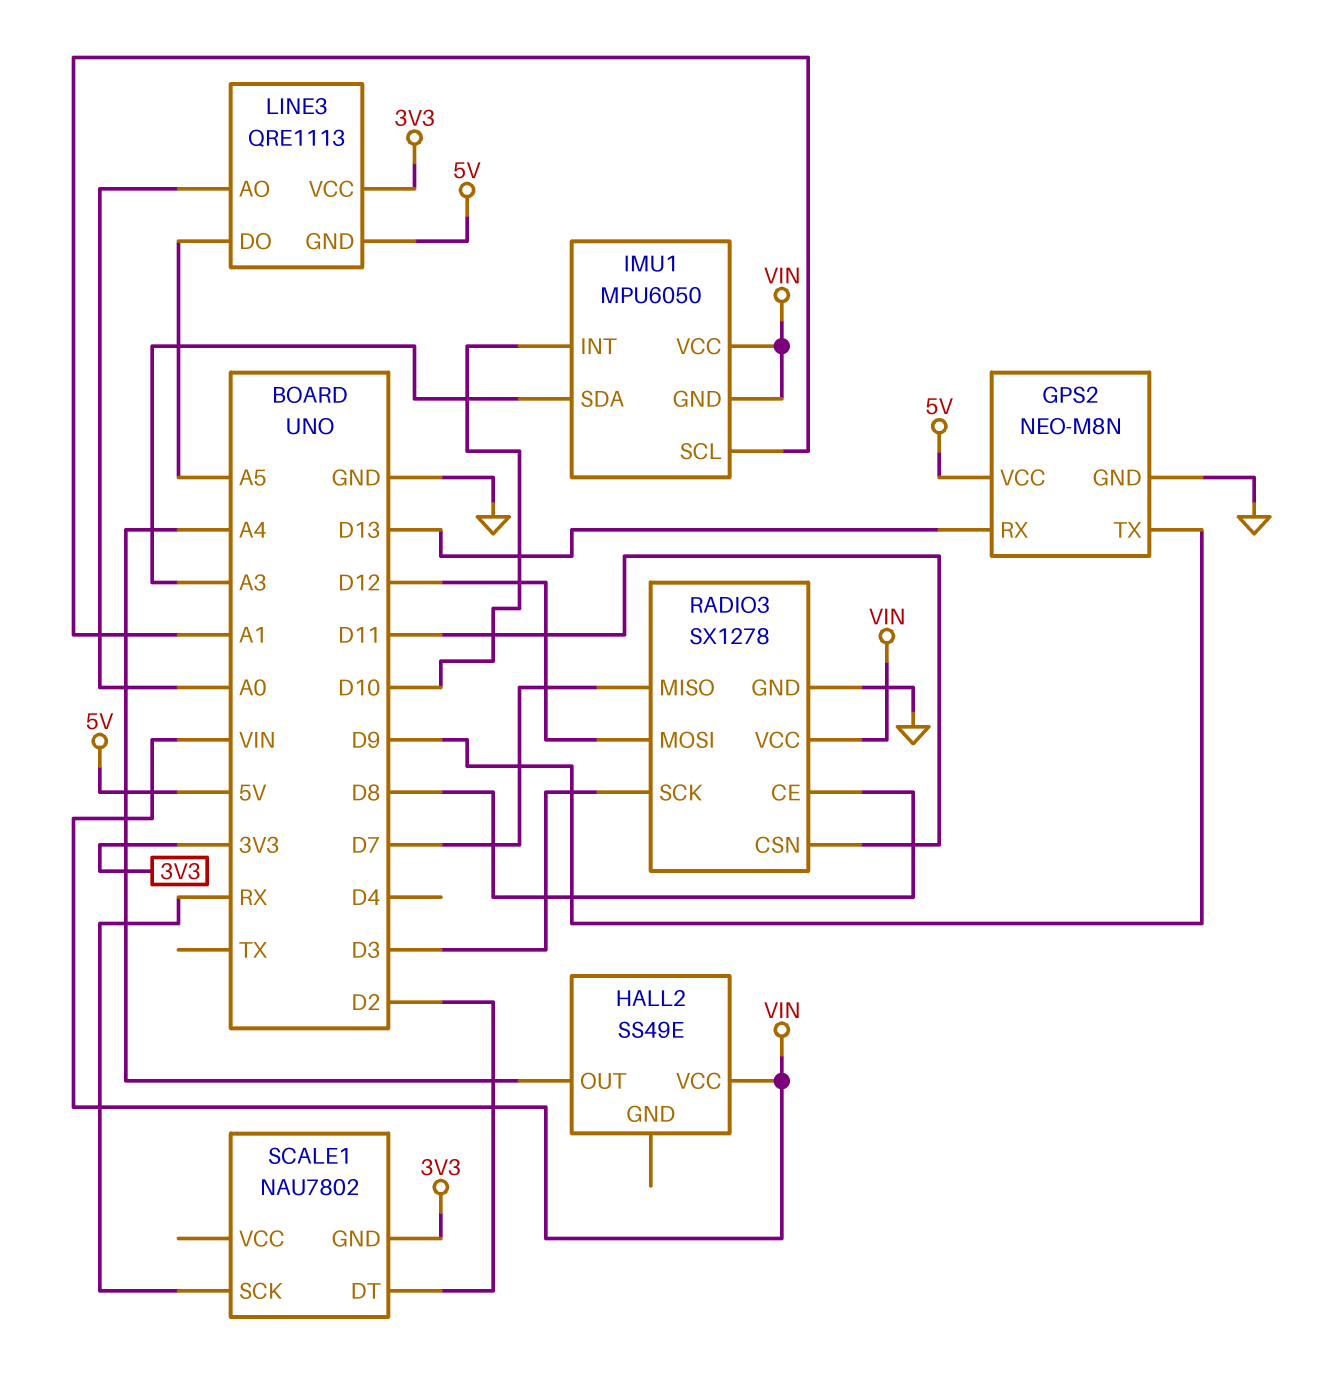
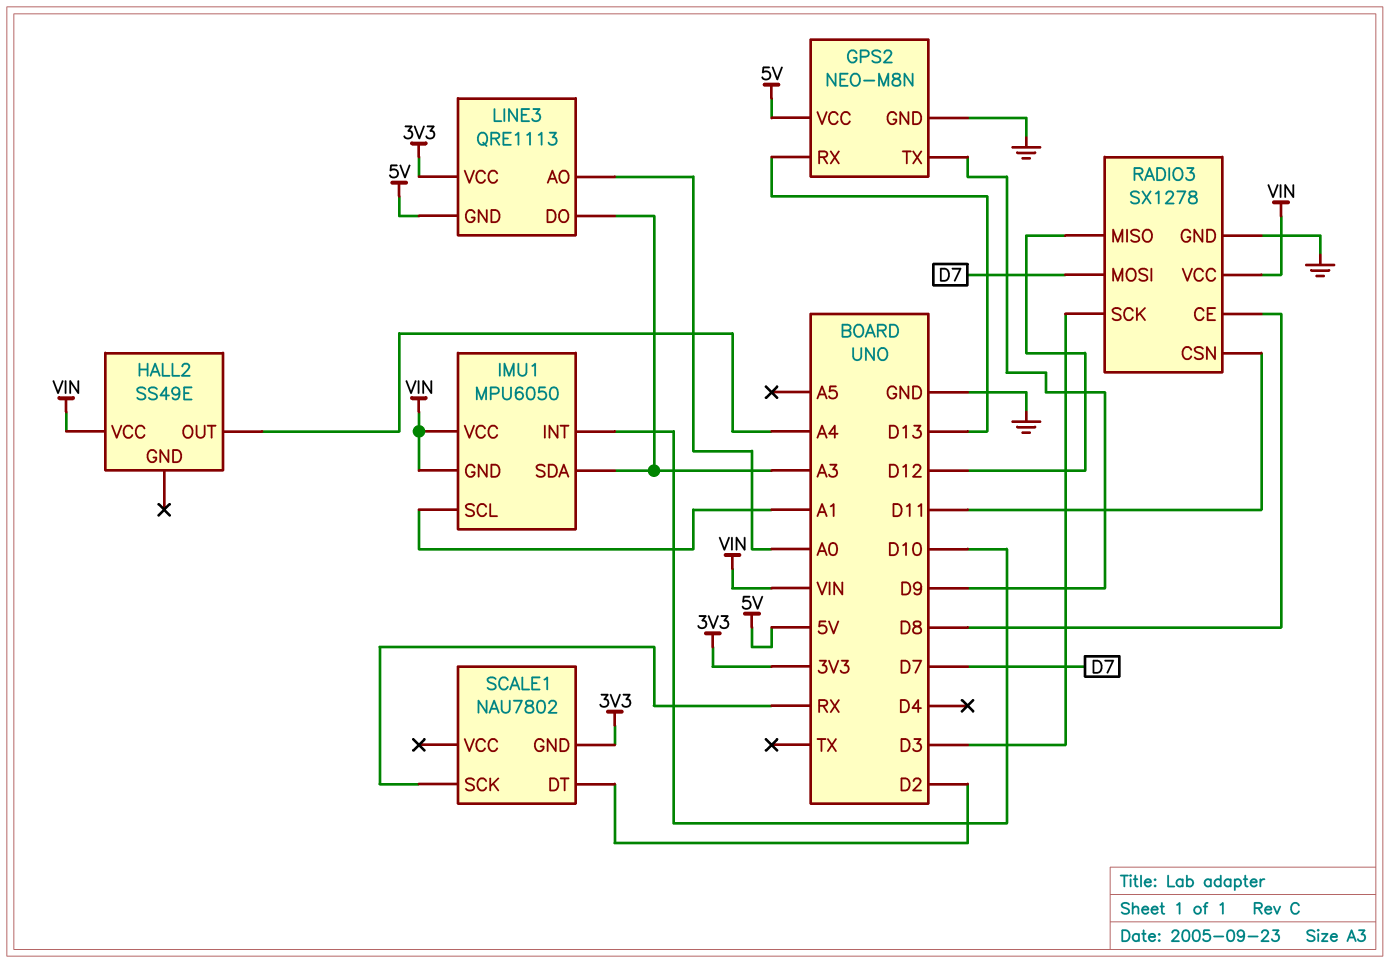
LINE3 pin DO: A5 -> A3
RADIO3 pin MISO: D7 -> D12
RADIO3 pin MOSI: D12 -> D7

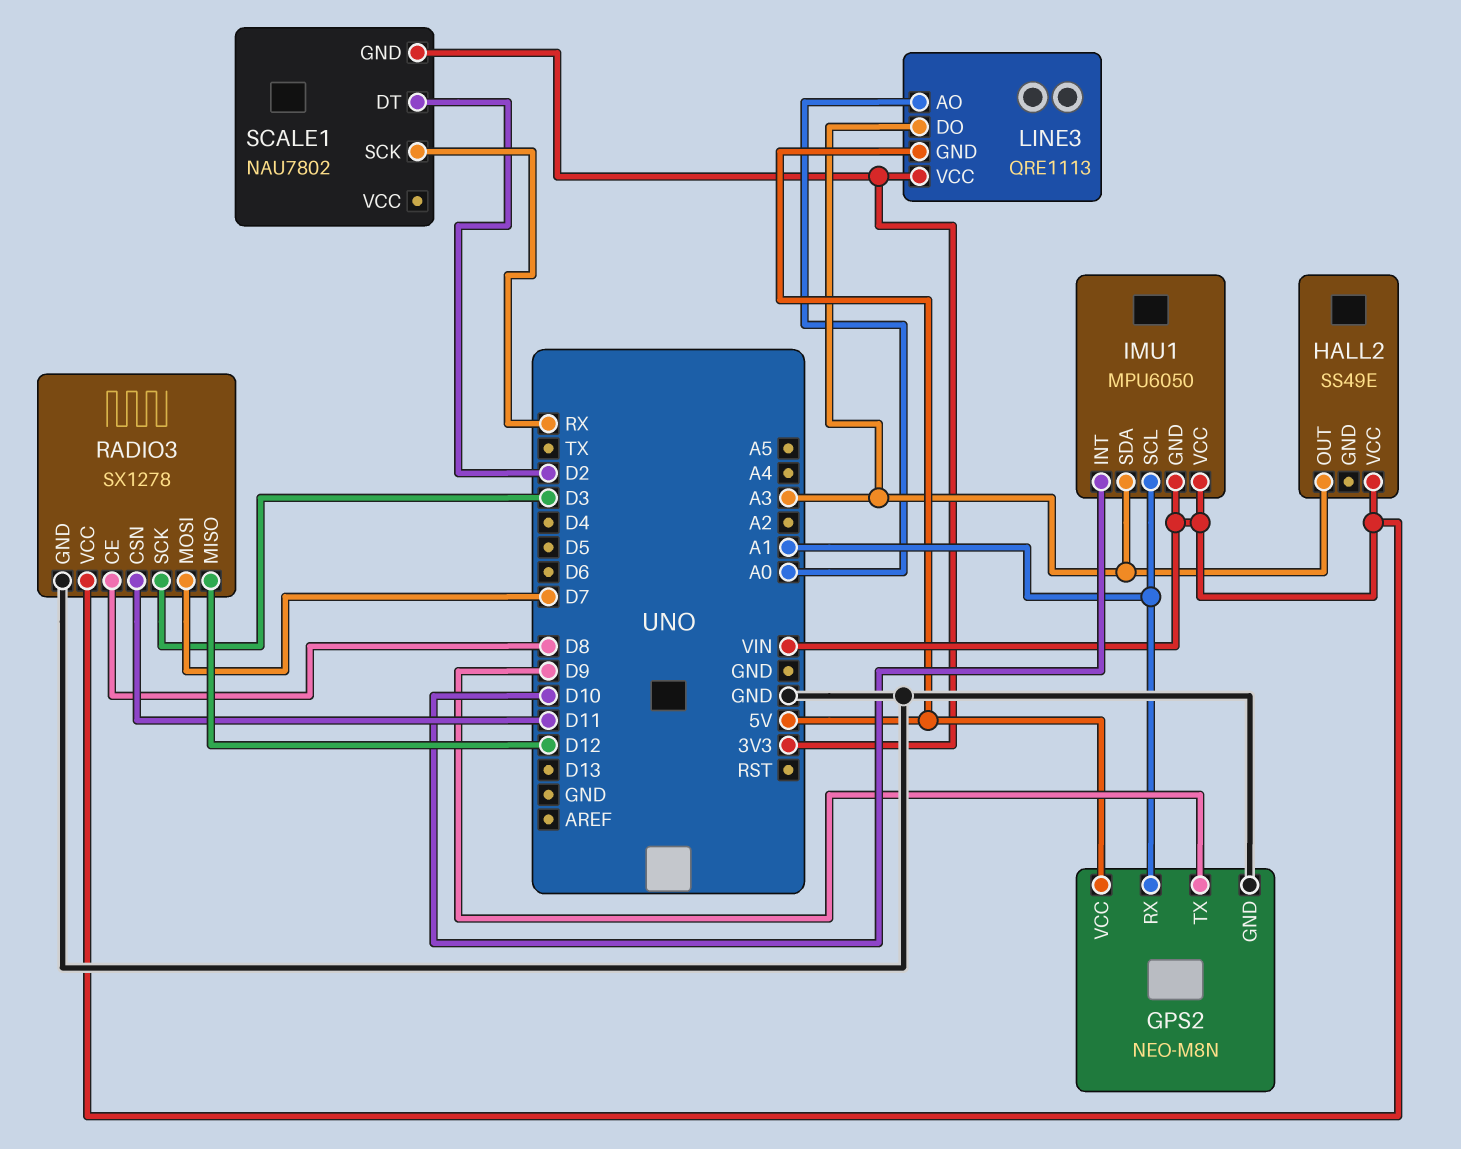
GPS2 pin RX: D13 -> A1
HALL2 pin OUT: A4 -> A3

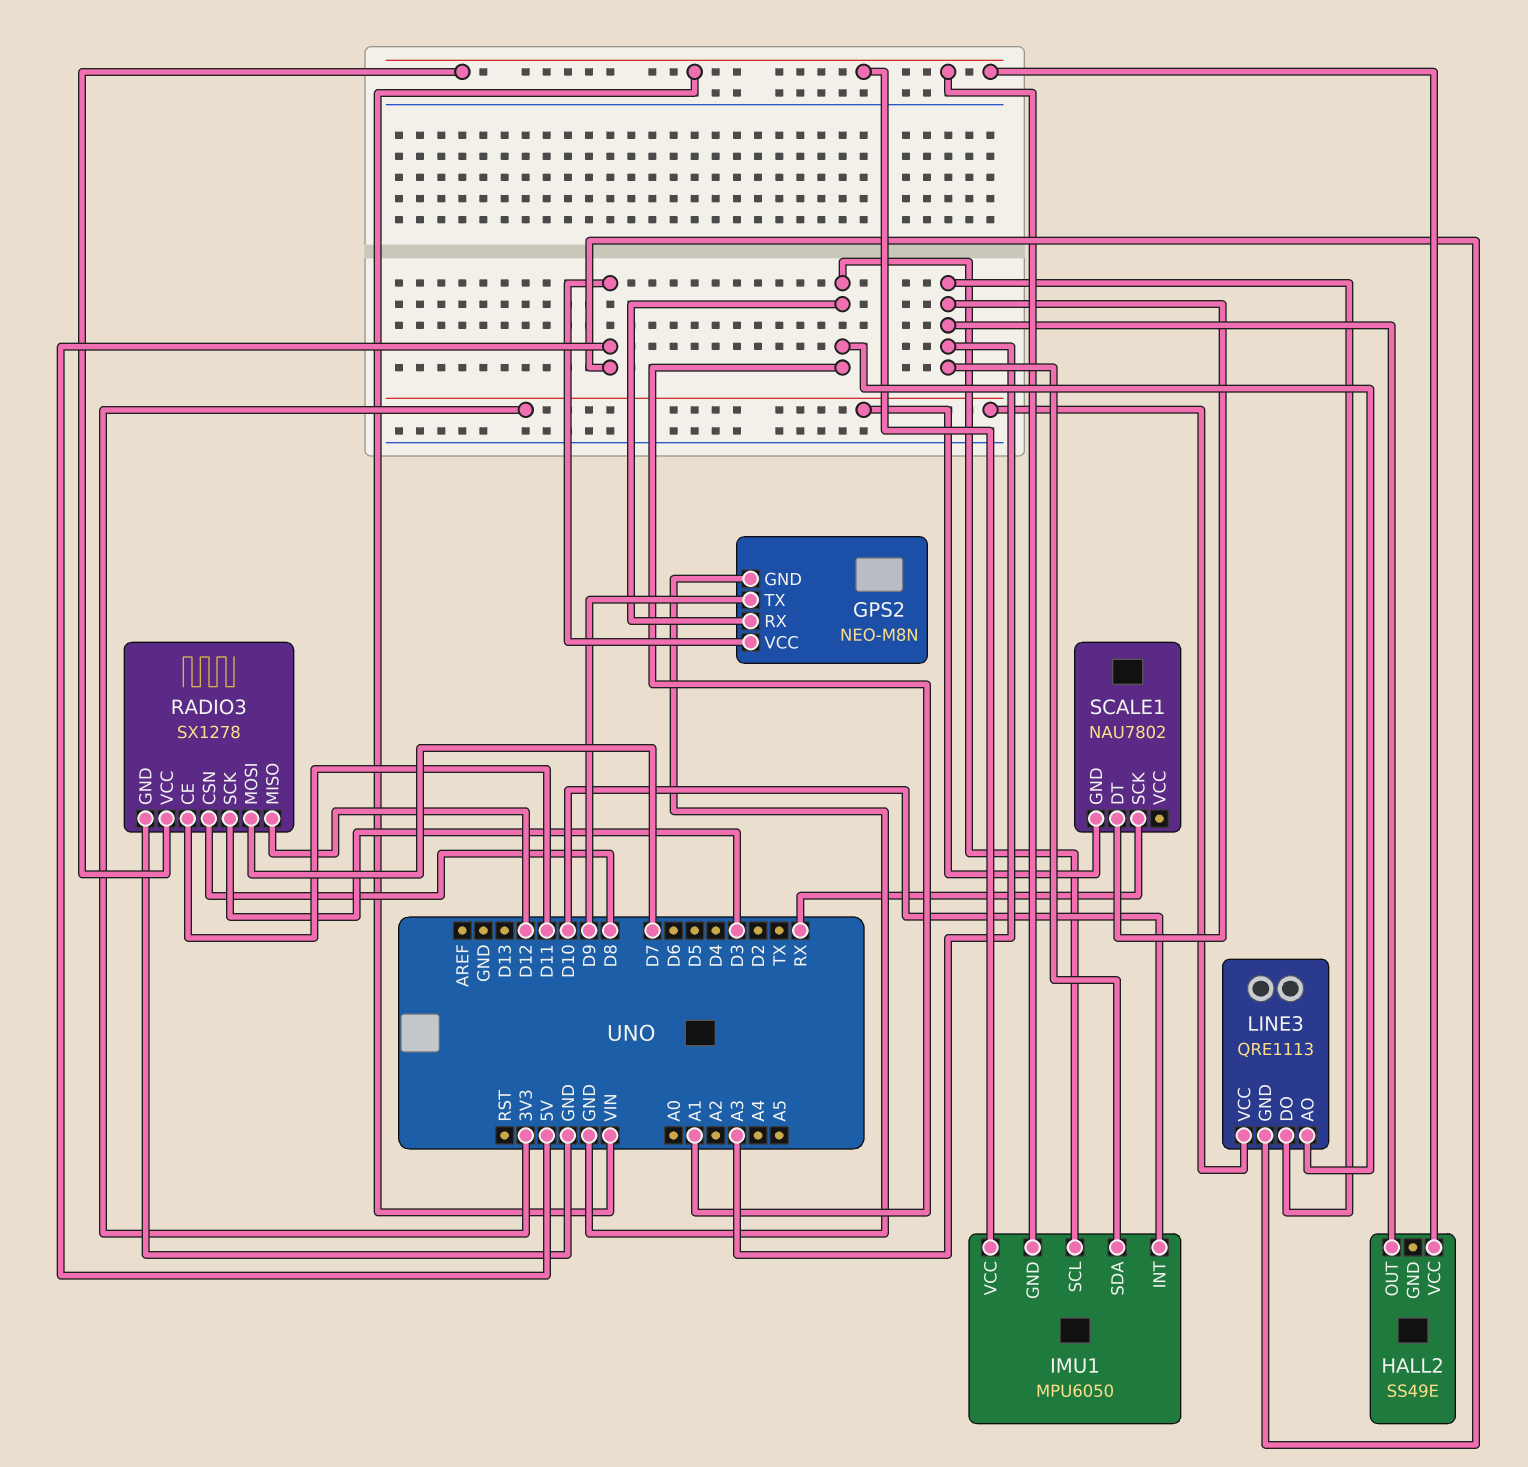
LINE3 pin AO: A0 -> A1
RADIO3 pin CE: D8 -> D11
RADIO3 pin CSN: D11 -> D8
SCALE1 pin DT: D2 -> A3

